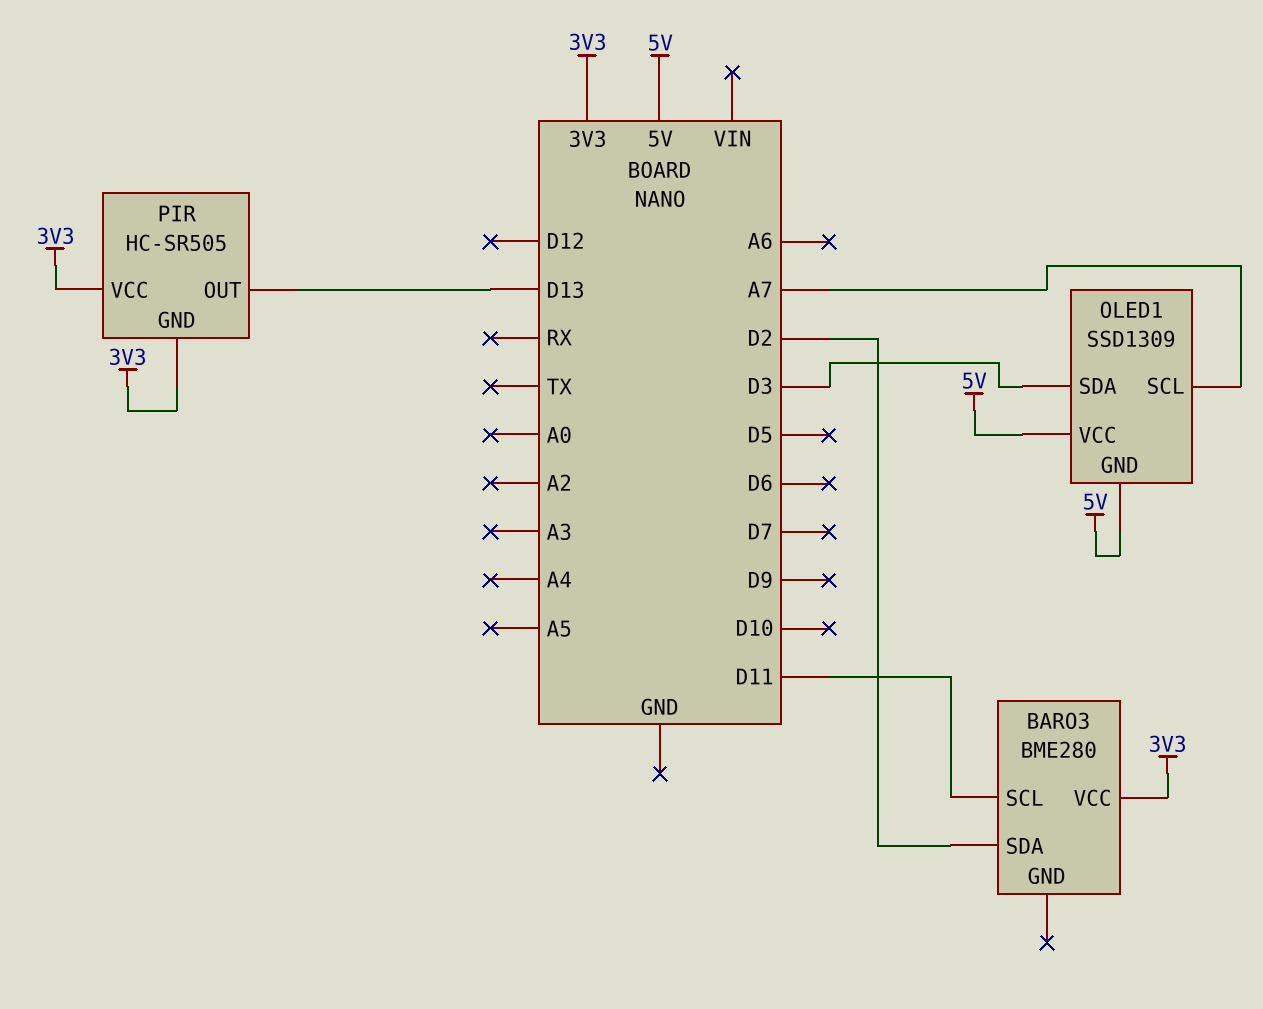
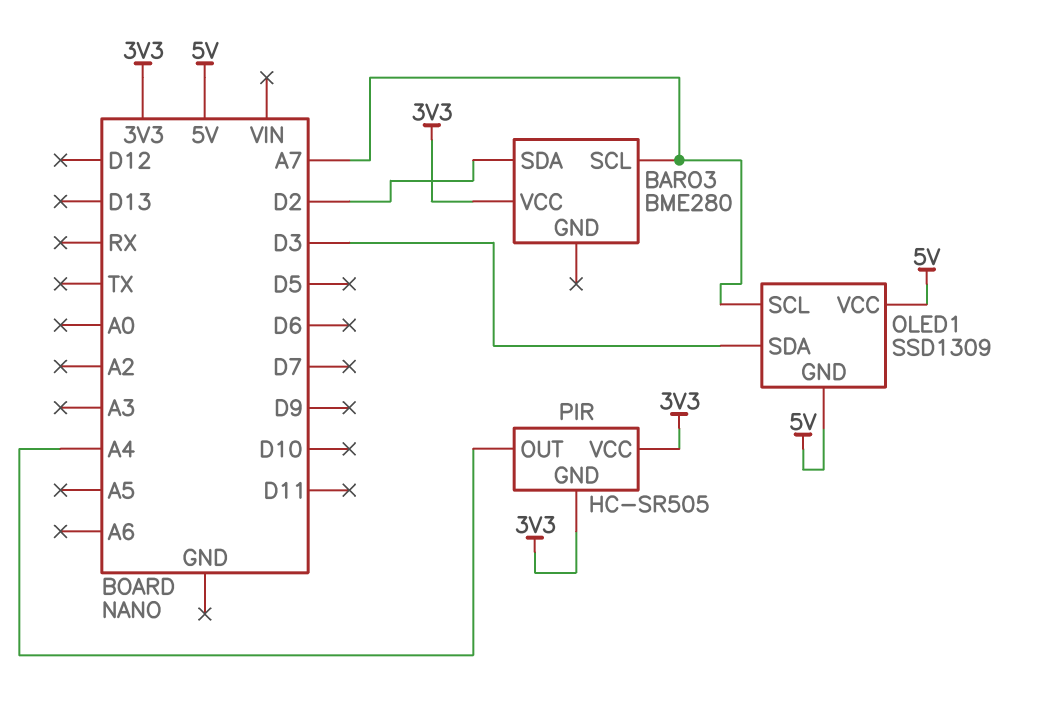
BARO3 pin SCL: D11 -> A7
PIR pin OUT: D13 -> A4

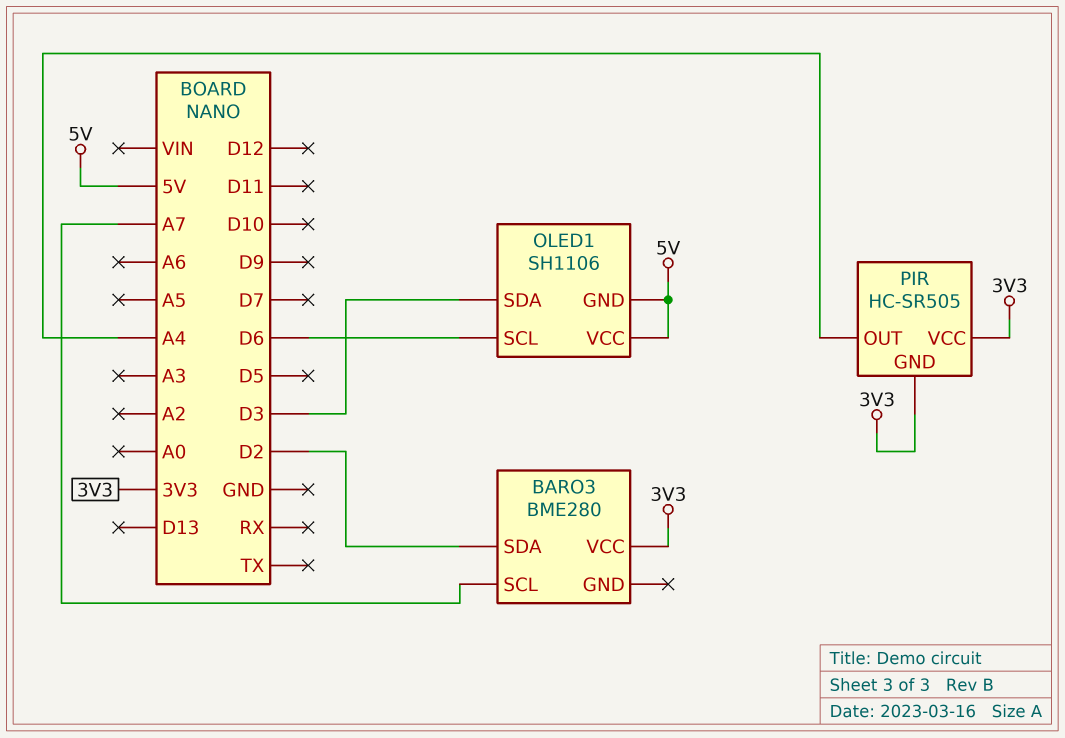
OLED1: SSD1309 -> SH1106
OLED1 pin SCL: A7 -> D6

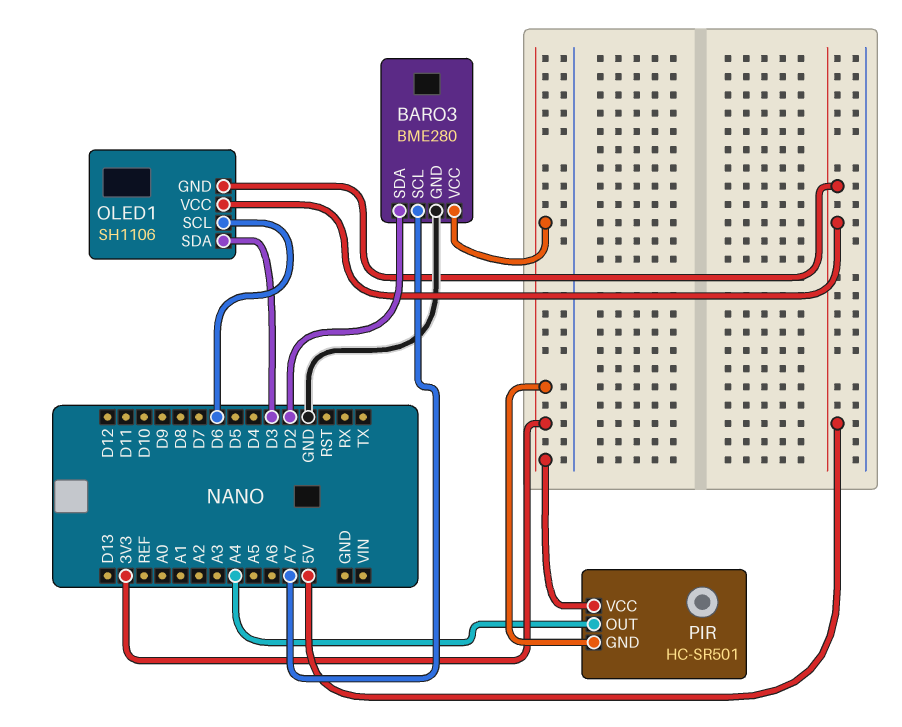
BARO3 pin GND: none -> GND
PIR: HC-SR505 -> HC-SR501

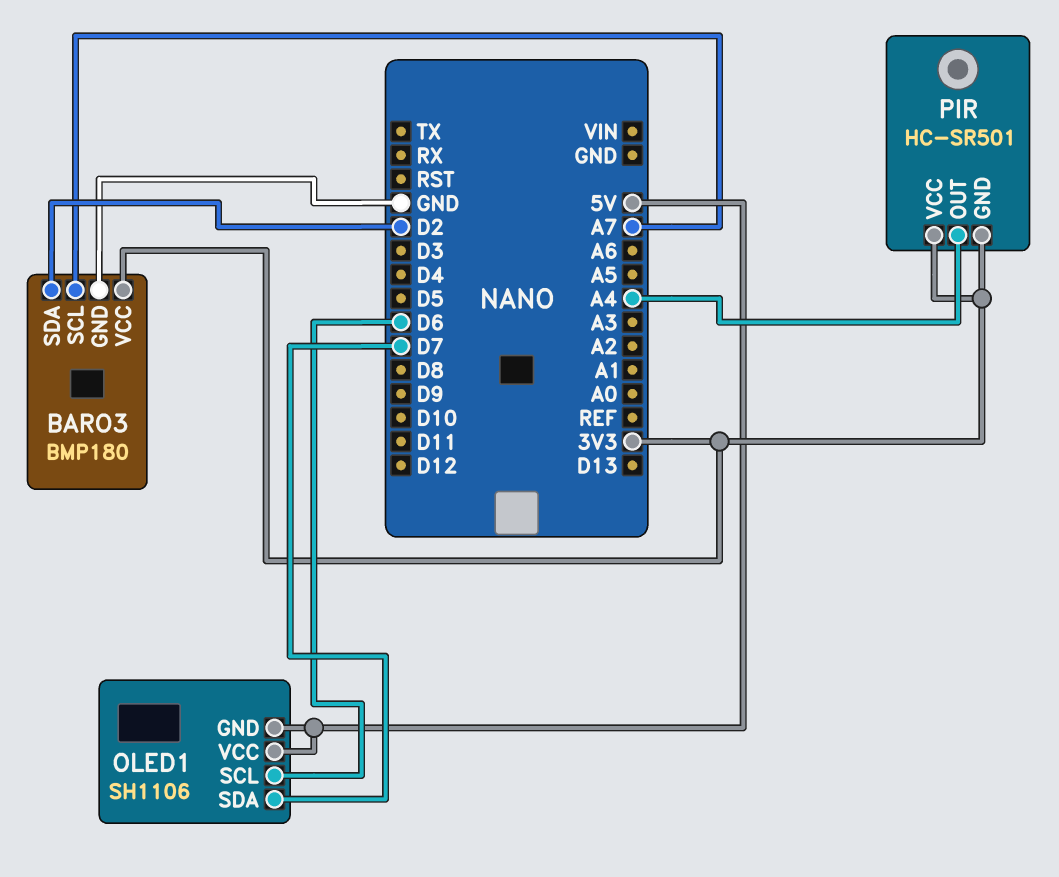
BARO3: BME280 -> BMP180
OLED1 pin SDA: D3 -> D7

